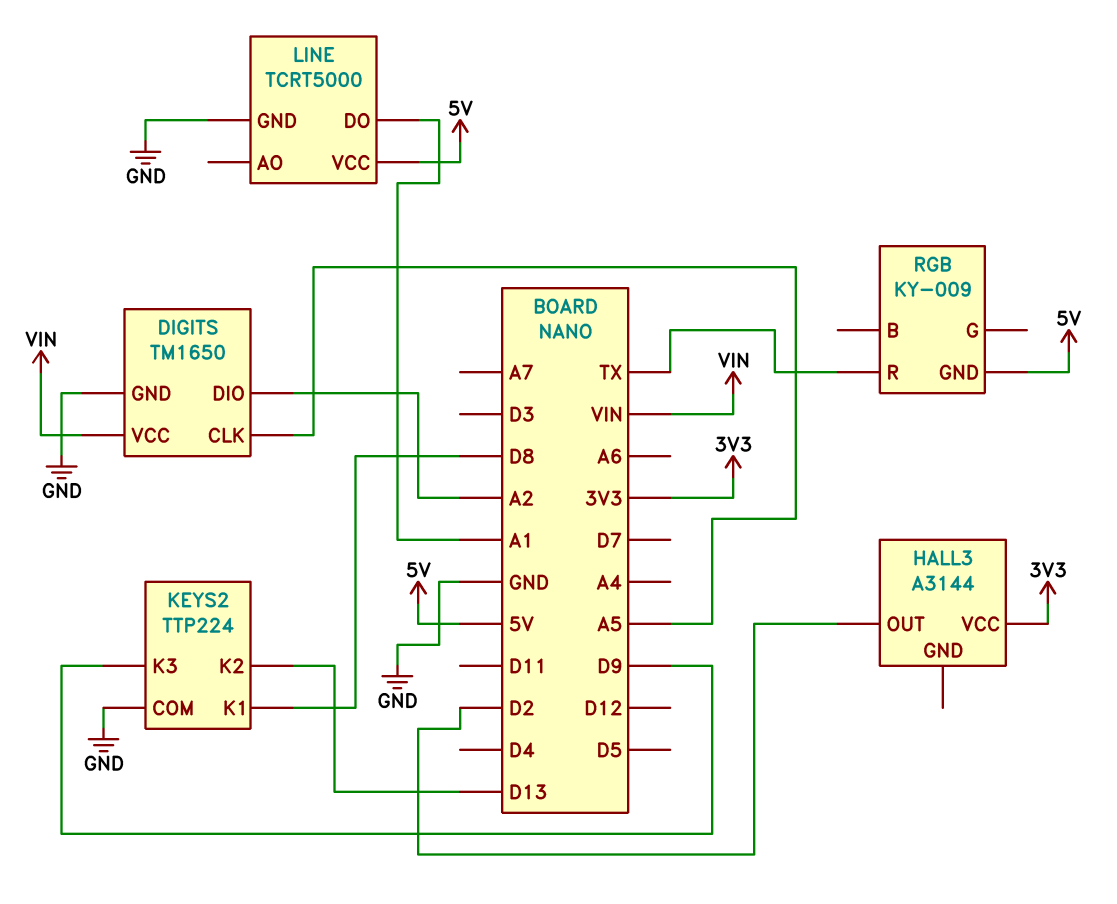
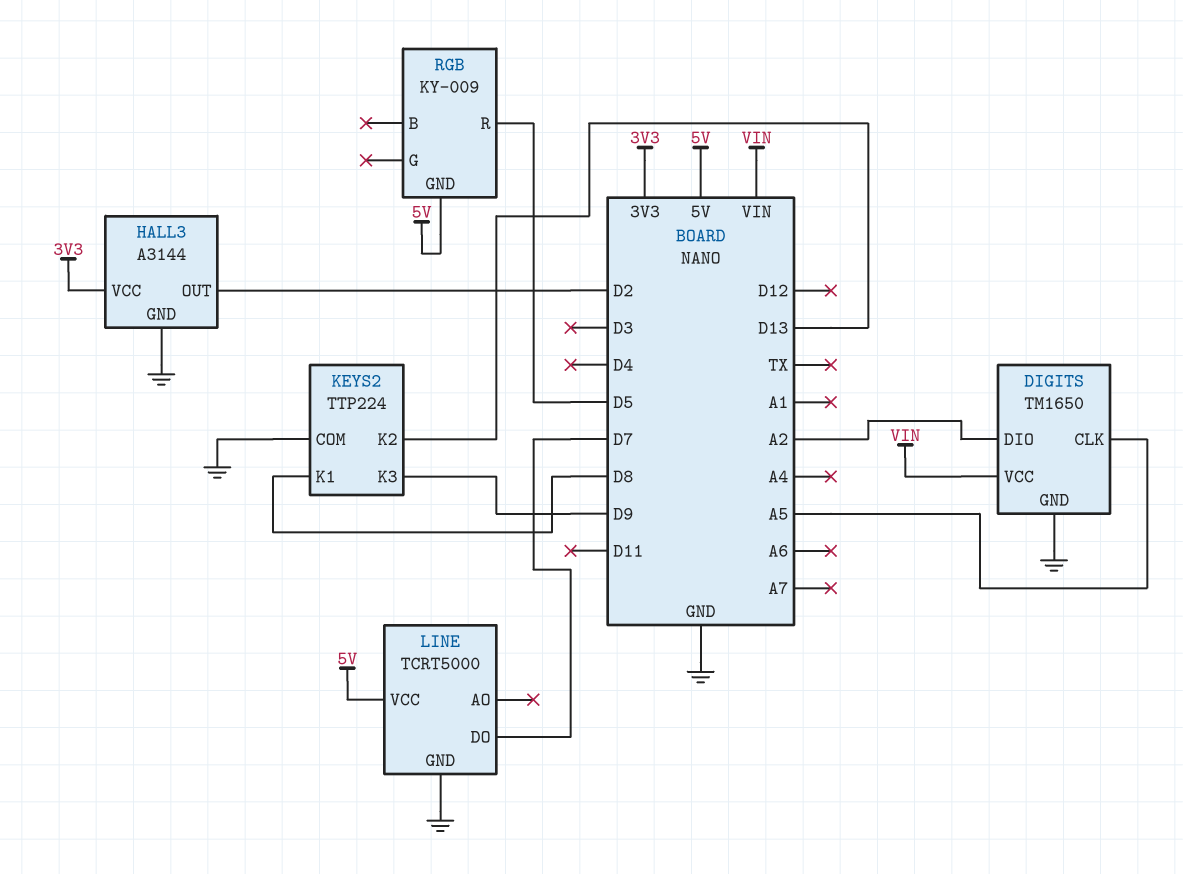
HALL3 pin GND: none -> GND
LINE pin DO: A1 -> D7
RGB pin R: TX -> D5

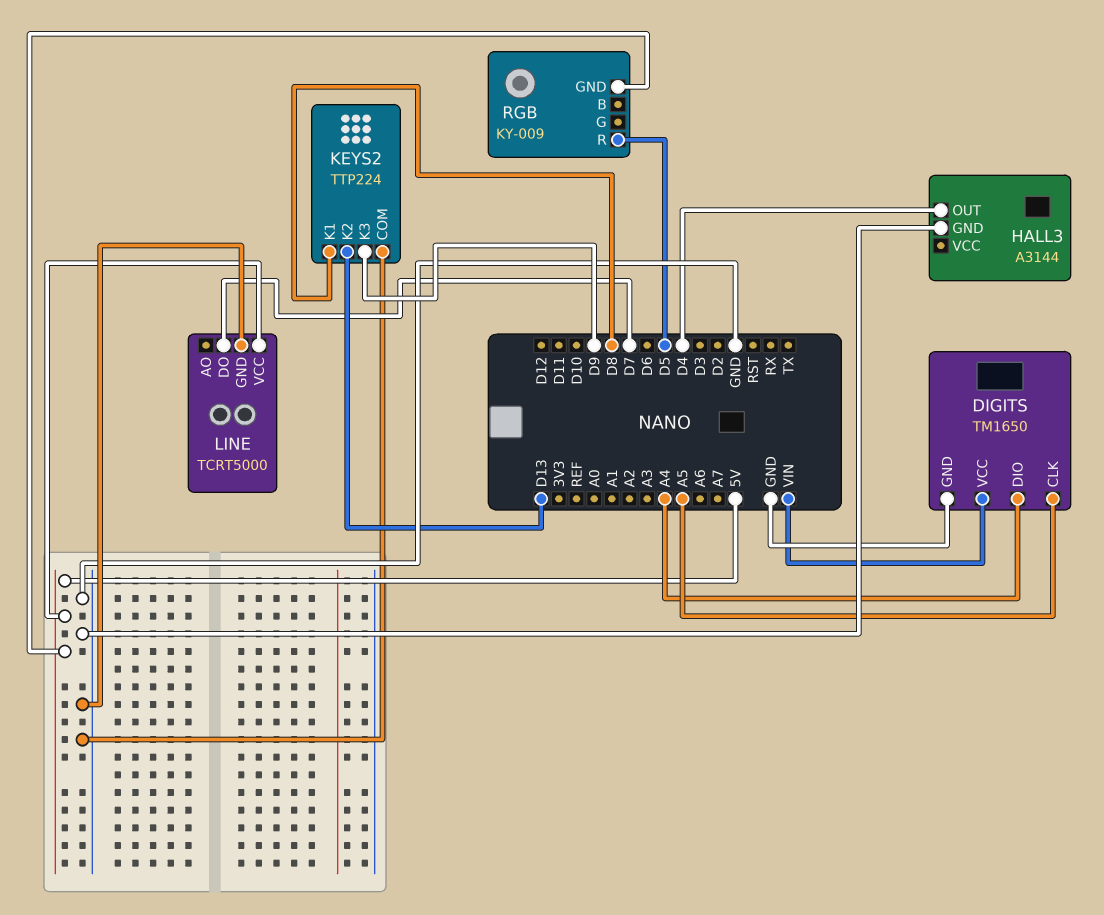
DIGITS pin DIO: A2 -> A4
HALL3 pin OUT: D2 -> D4
HALL3 pin VCC: 3V3 -> none

